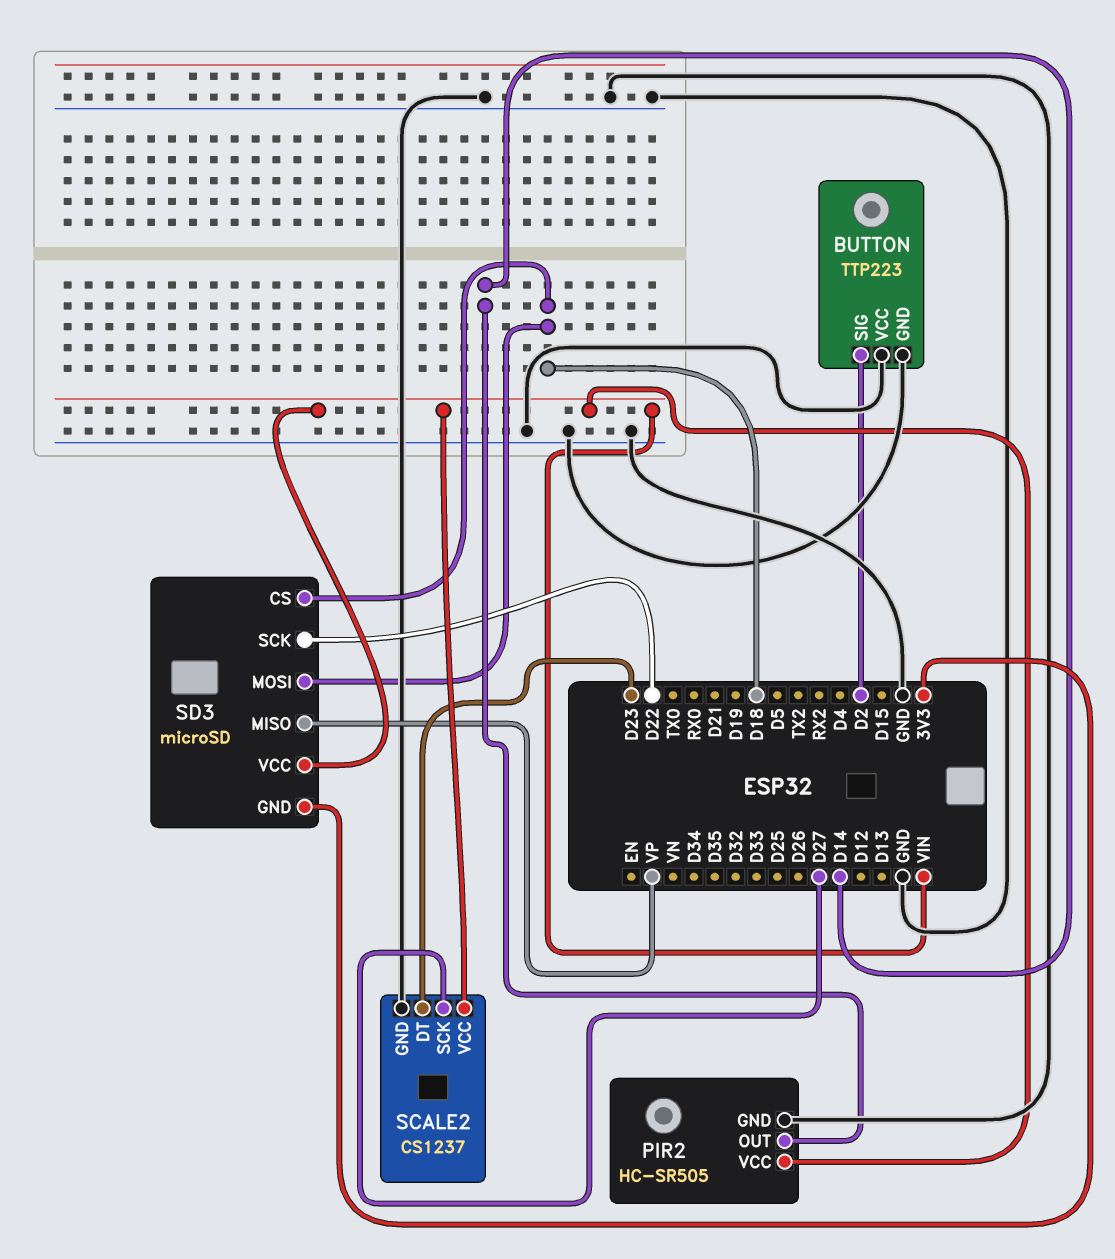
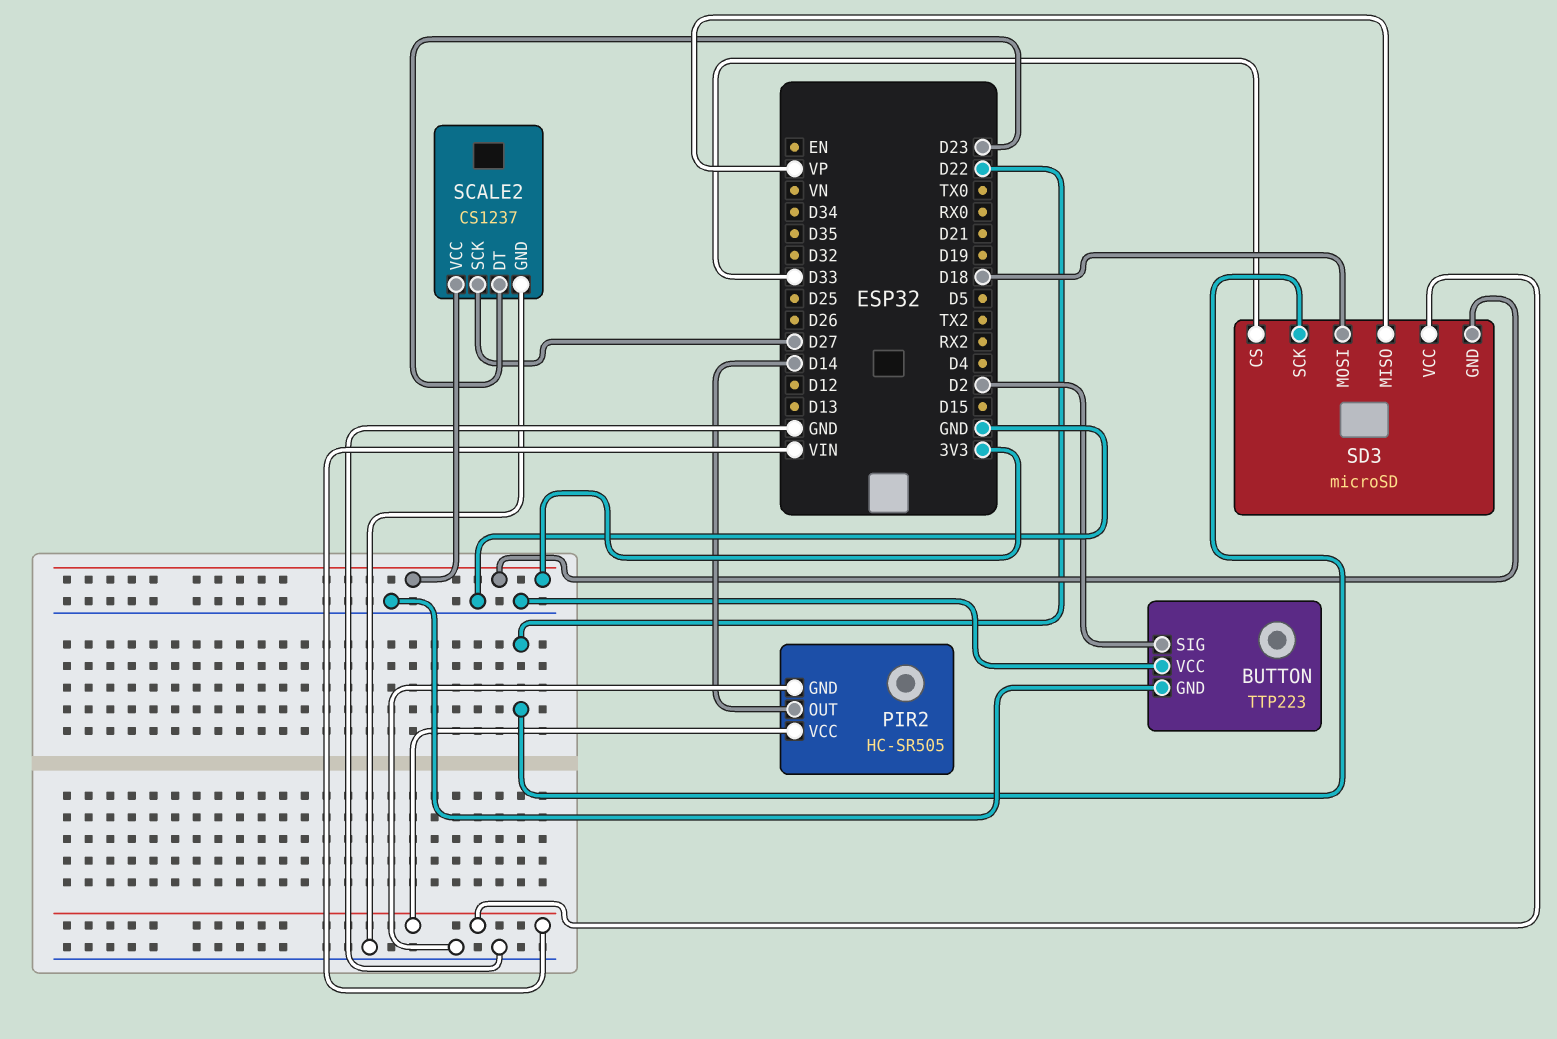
SCALE2 pin VCC: VIN -> 3V3
SD3 pin CS: D18 -> D33

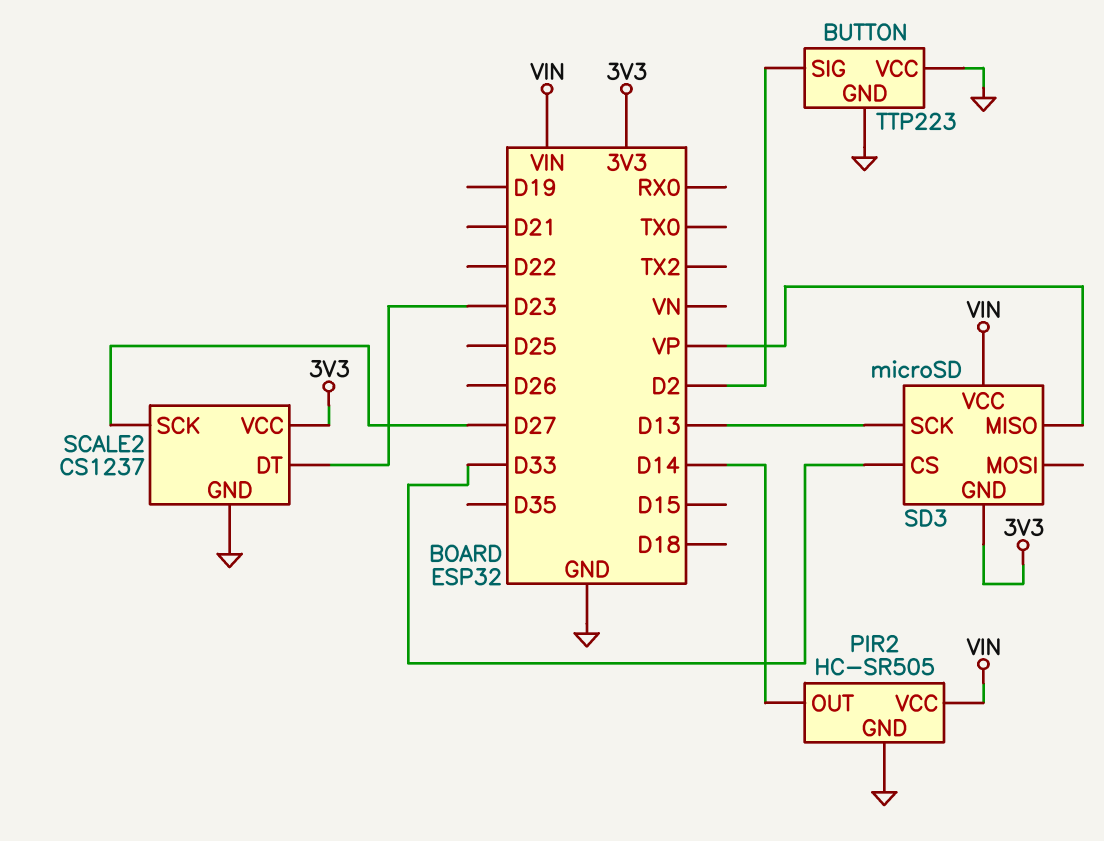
SD3 pin MOSI: D18 -> none
SD3 pin SCK: D22 -> D13

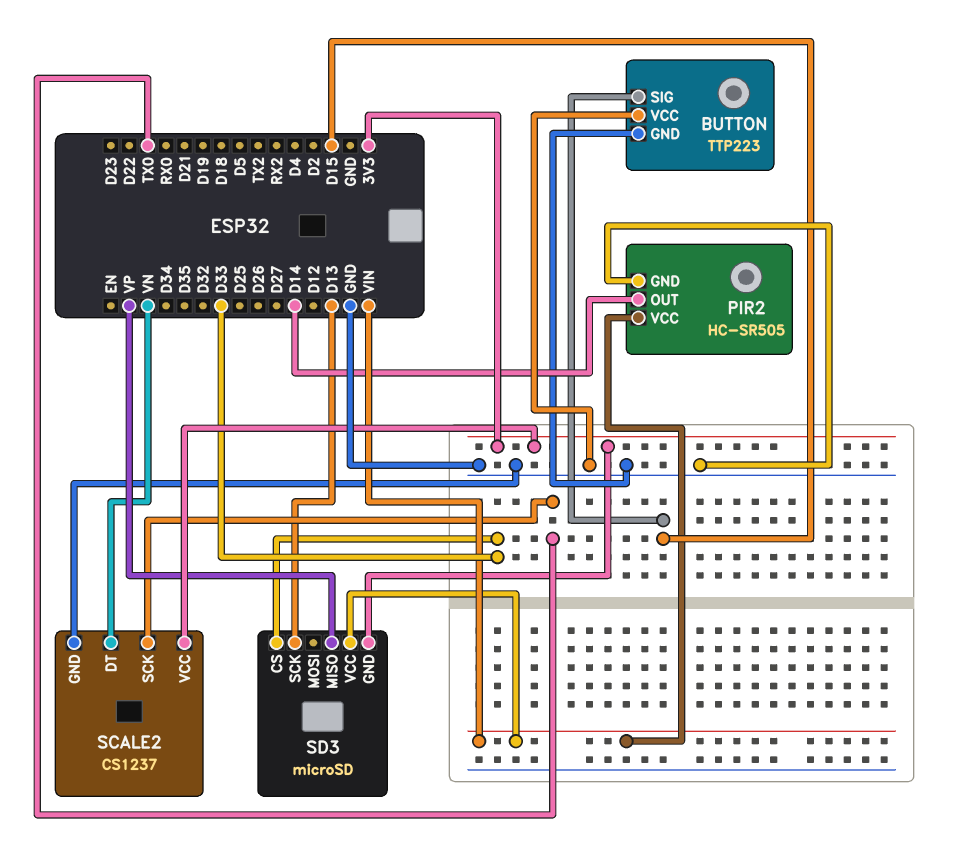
BUTTON pin SIG: D2 -> D15
SCALE2 pin DT: D23 -> VN
SCALE2 pin SCK: D27 -> TX0

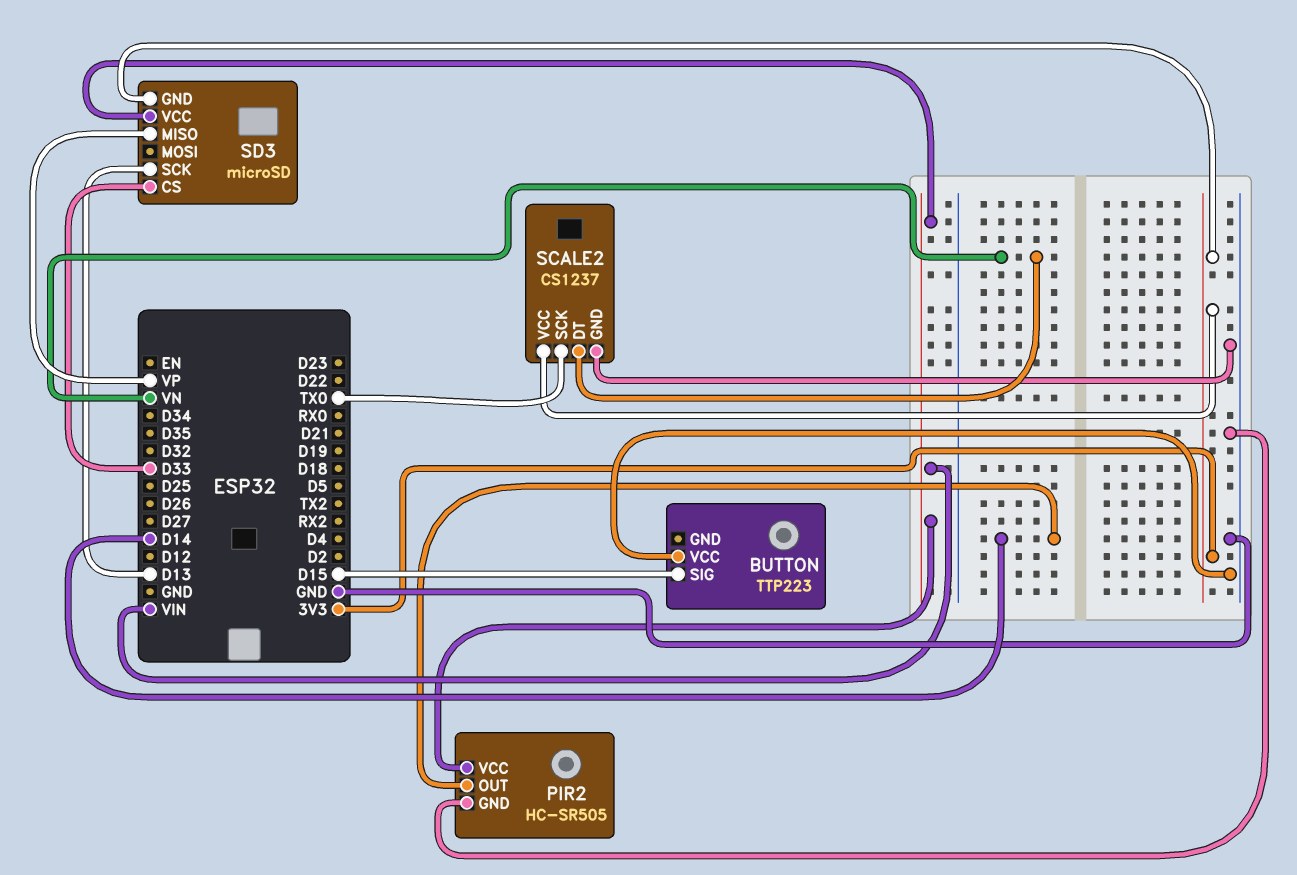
BUTTON pin GND: GND -> none

